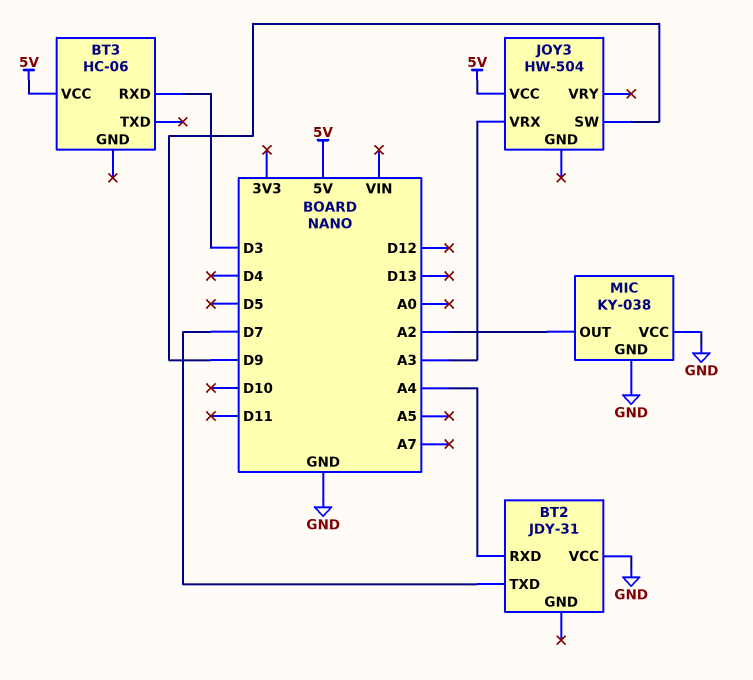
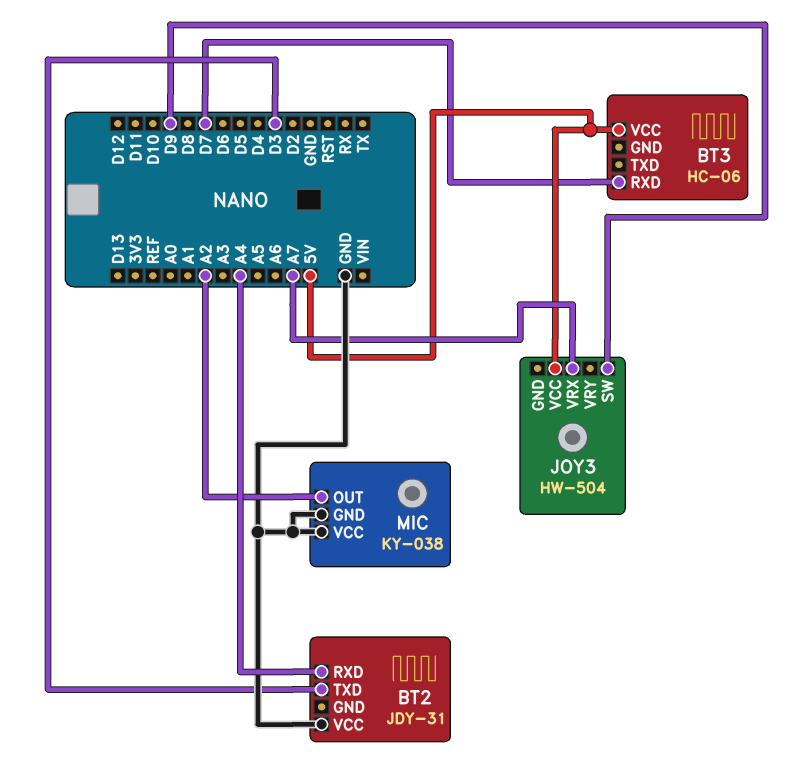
BT2 pin TXD: D7 -> D3
BT3 pin RXD: D3 -> D7
JOY3 pin VRX: A3 -> A7

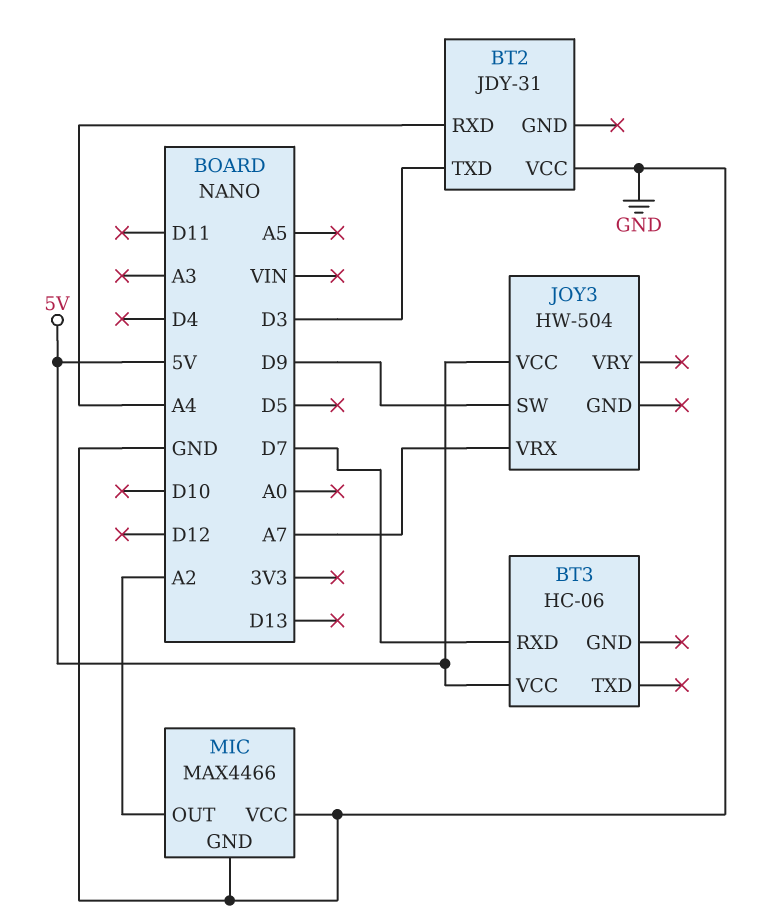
MIC: KY-038 -> MAX4466

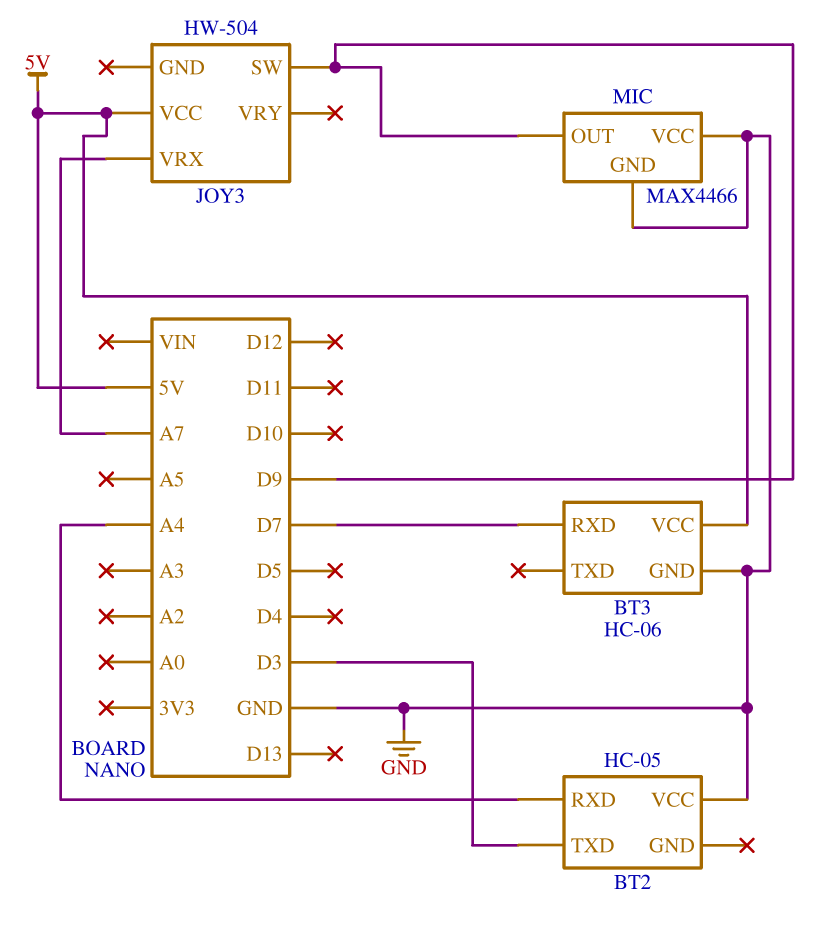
BT2: JDY-31 -> HC-05
BT3 pin GND: none -> GND
MIC pin OUT: A2 -> D9

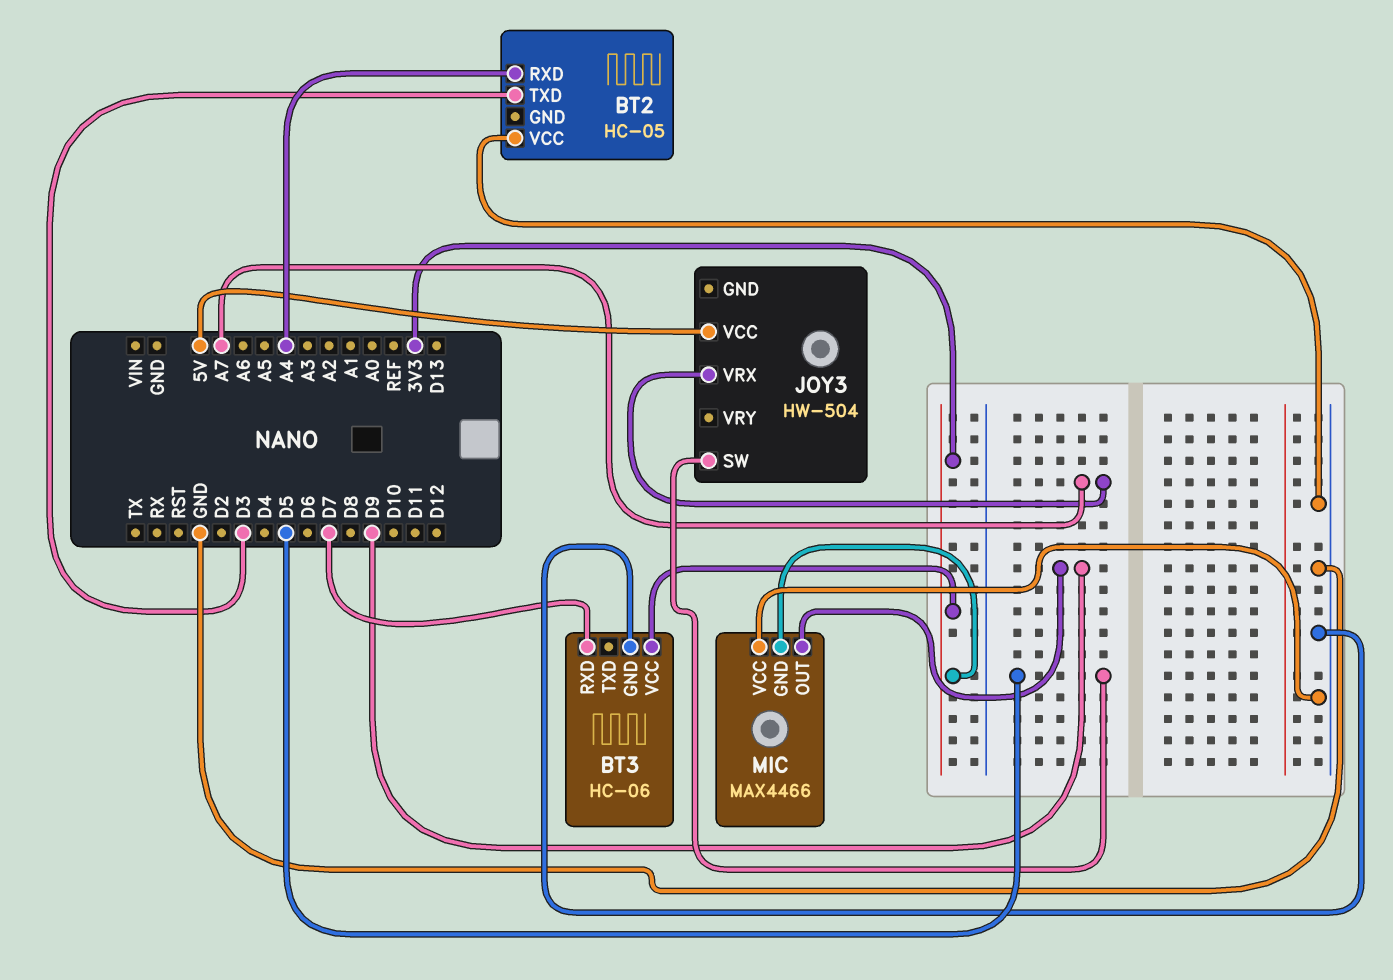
BT3 pin VCC: 5V -> 3V3
JOY3 pin SW: D9 -> D5
MIC pin GND: GND -> 3V3

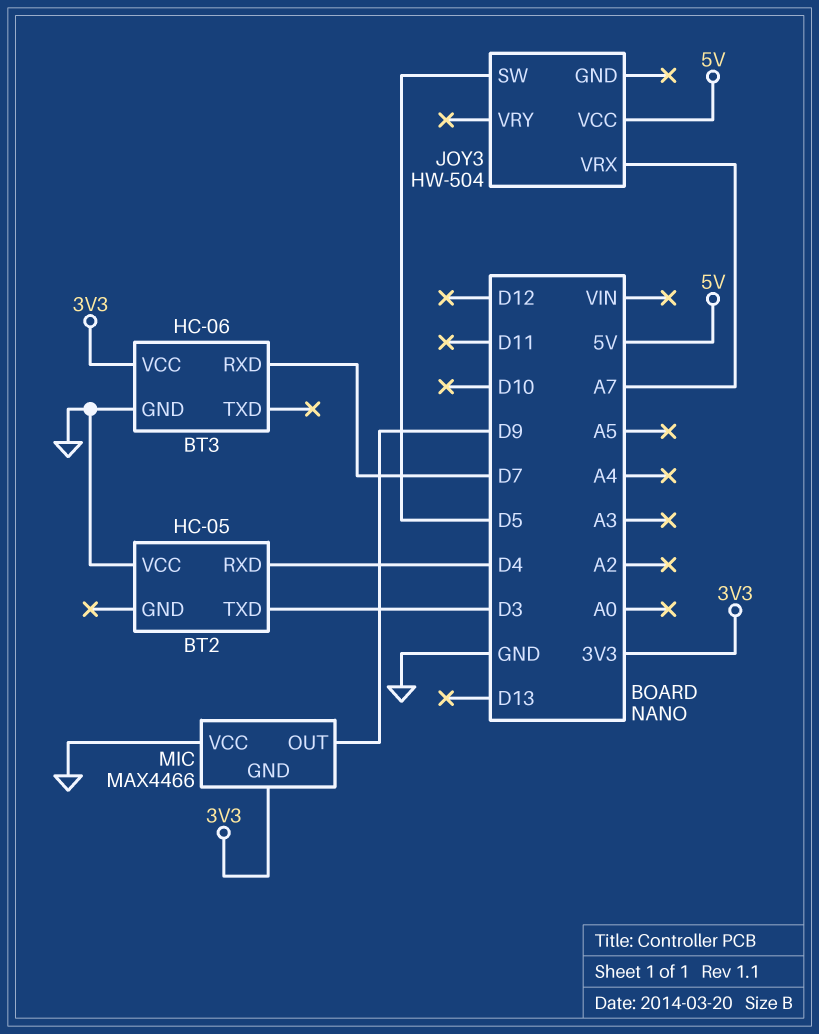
BT2 pin RXD: A4 -> D4

